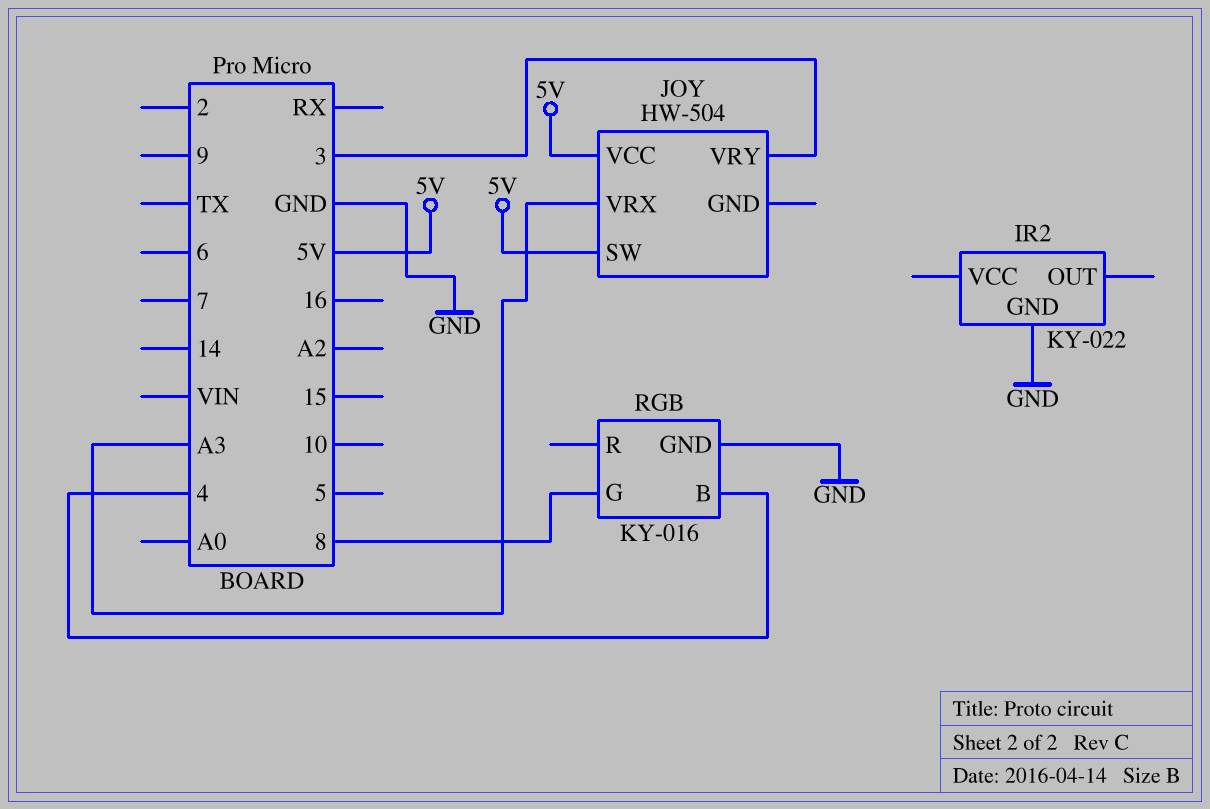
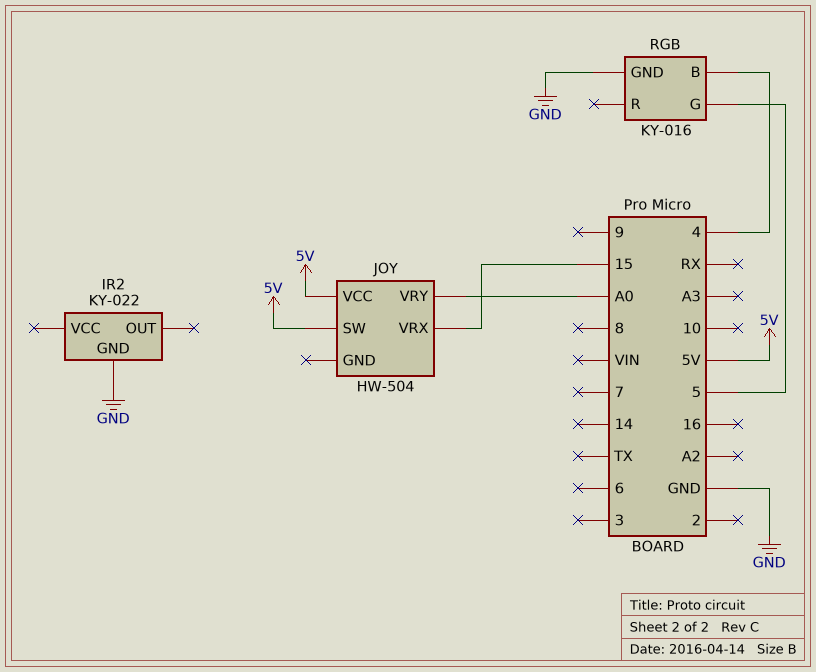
JOY pin VRX: A3 -> 15
JOY pin VRY: 3 -> A0
RGB pin G: 8 -> 5

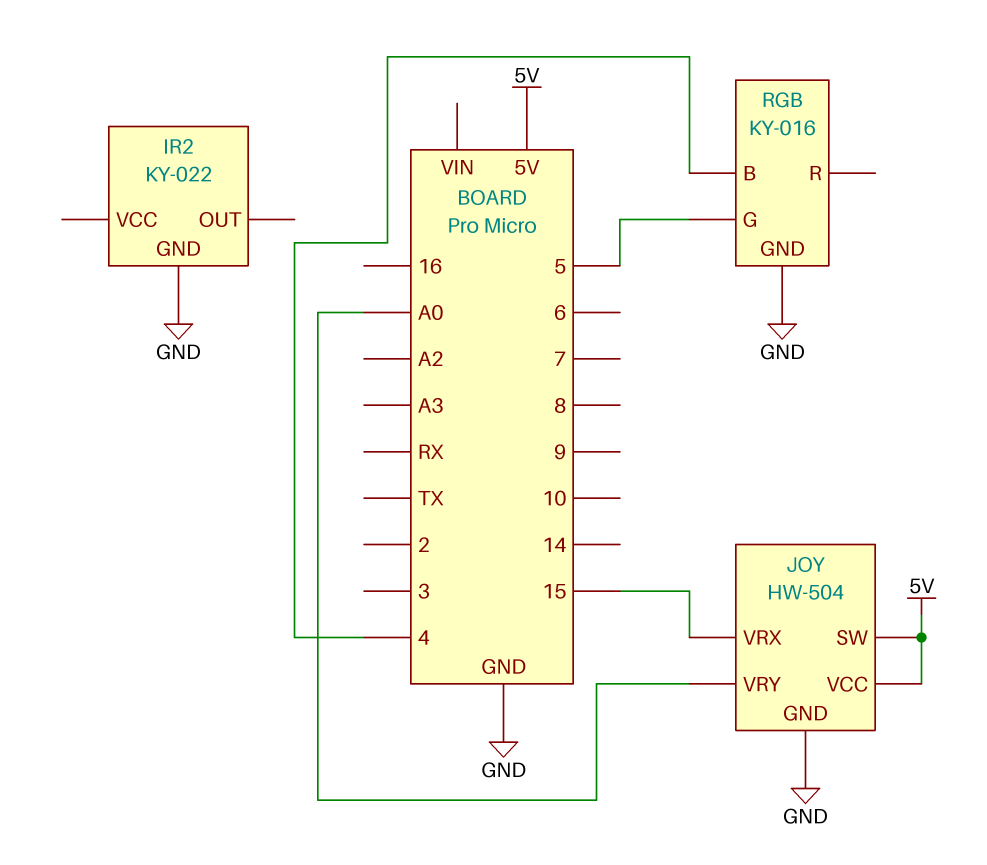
JOY pin GND: none -> GND

